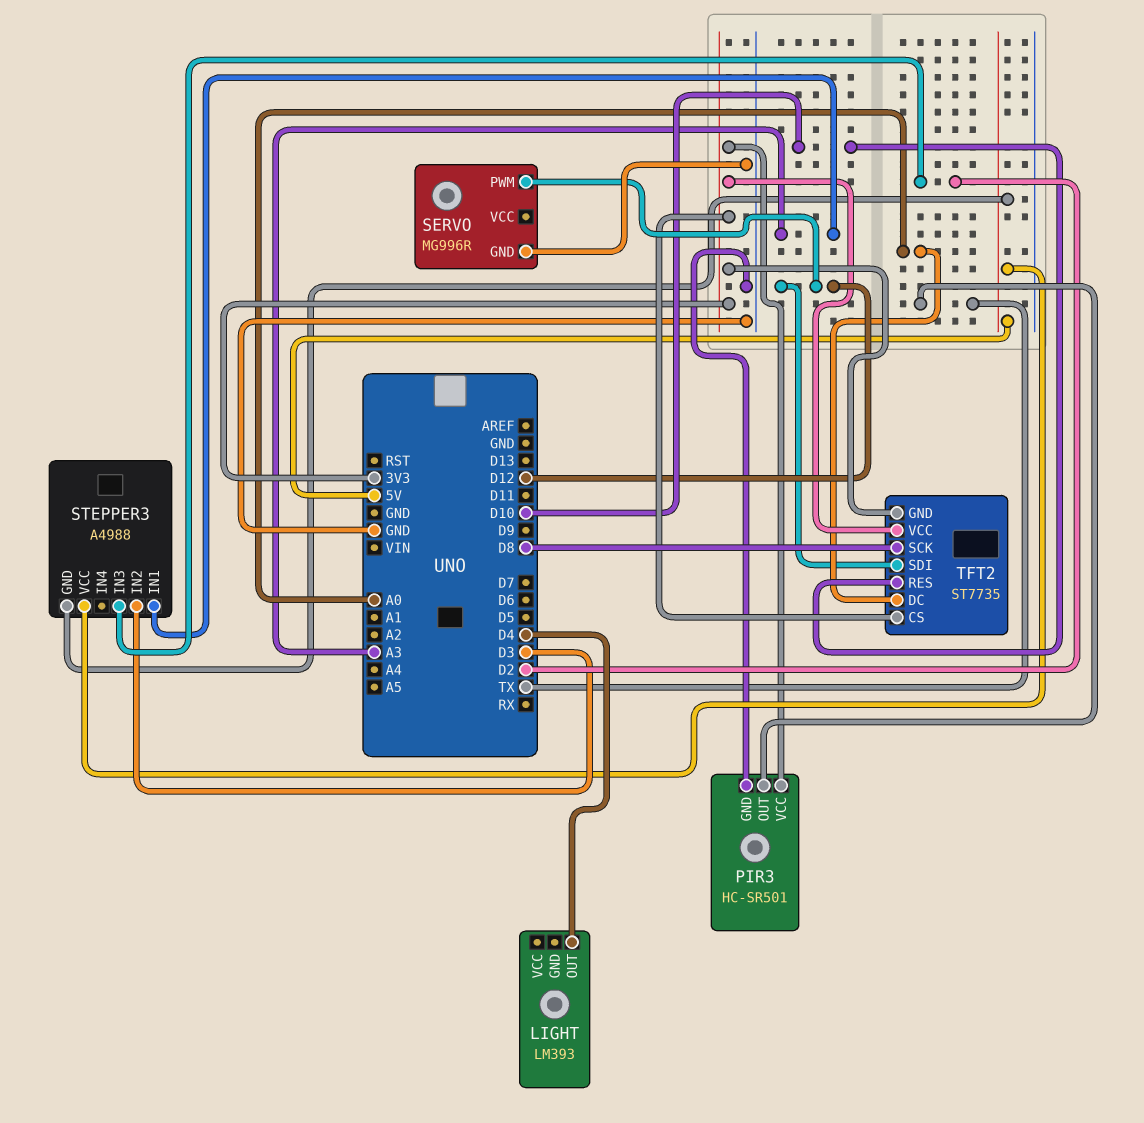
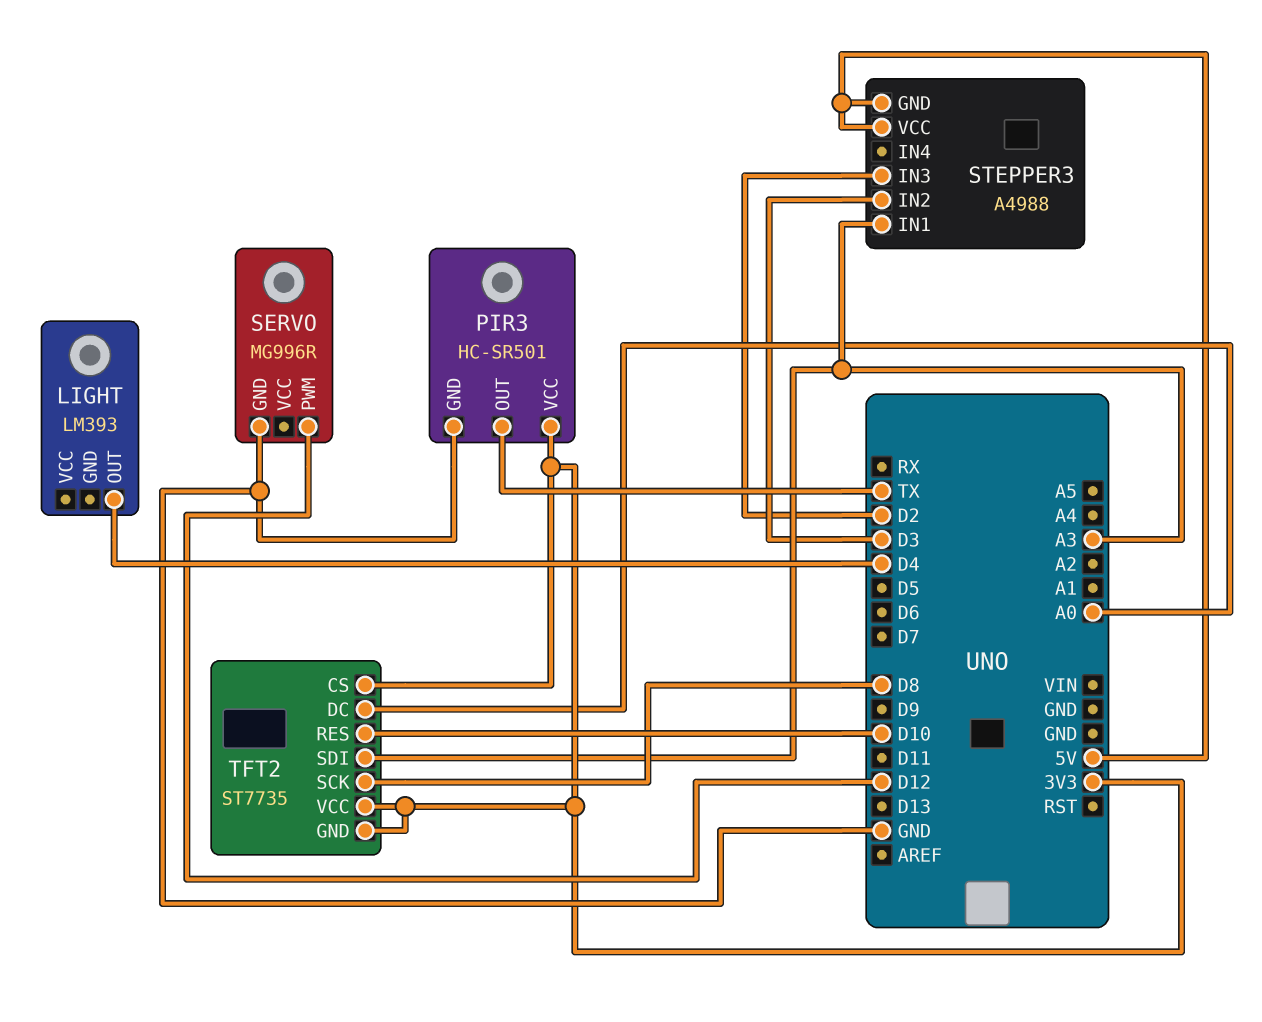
TFT2 pin SDI: D12 -> A3

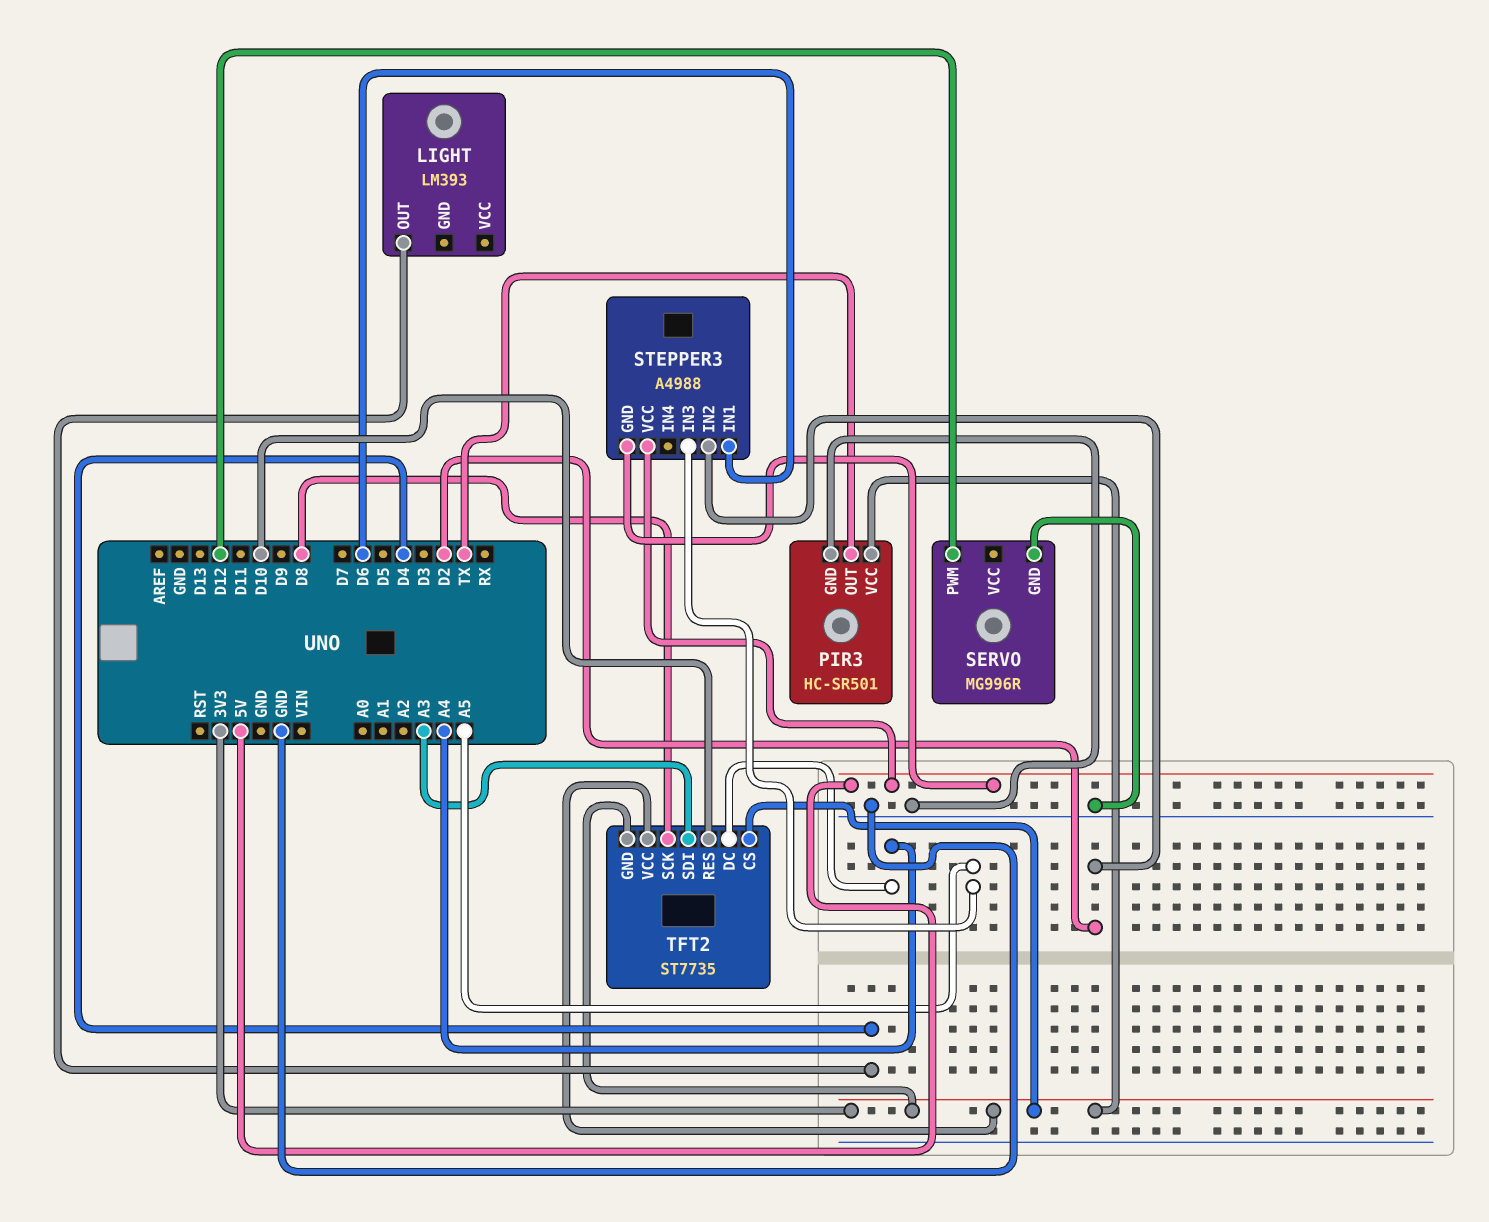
STEPPER3 pin IN1: A3 -> D6
STEPPER3 pin IN2: D3 -> D2
STEPPER3 pin IN3: D2 -> A5
TFT2 pin DC: A0 -> A4

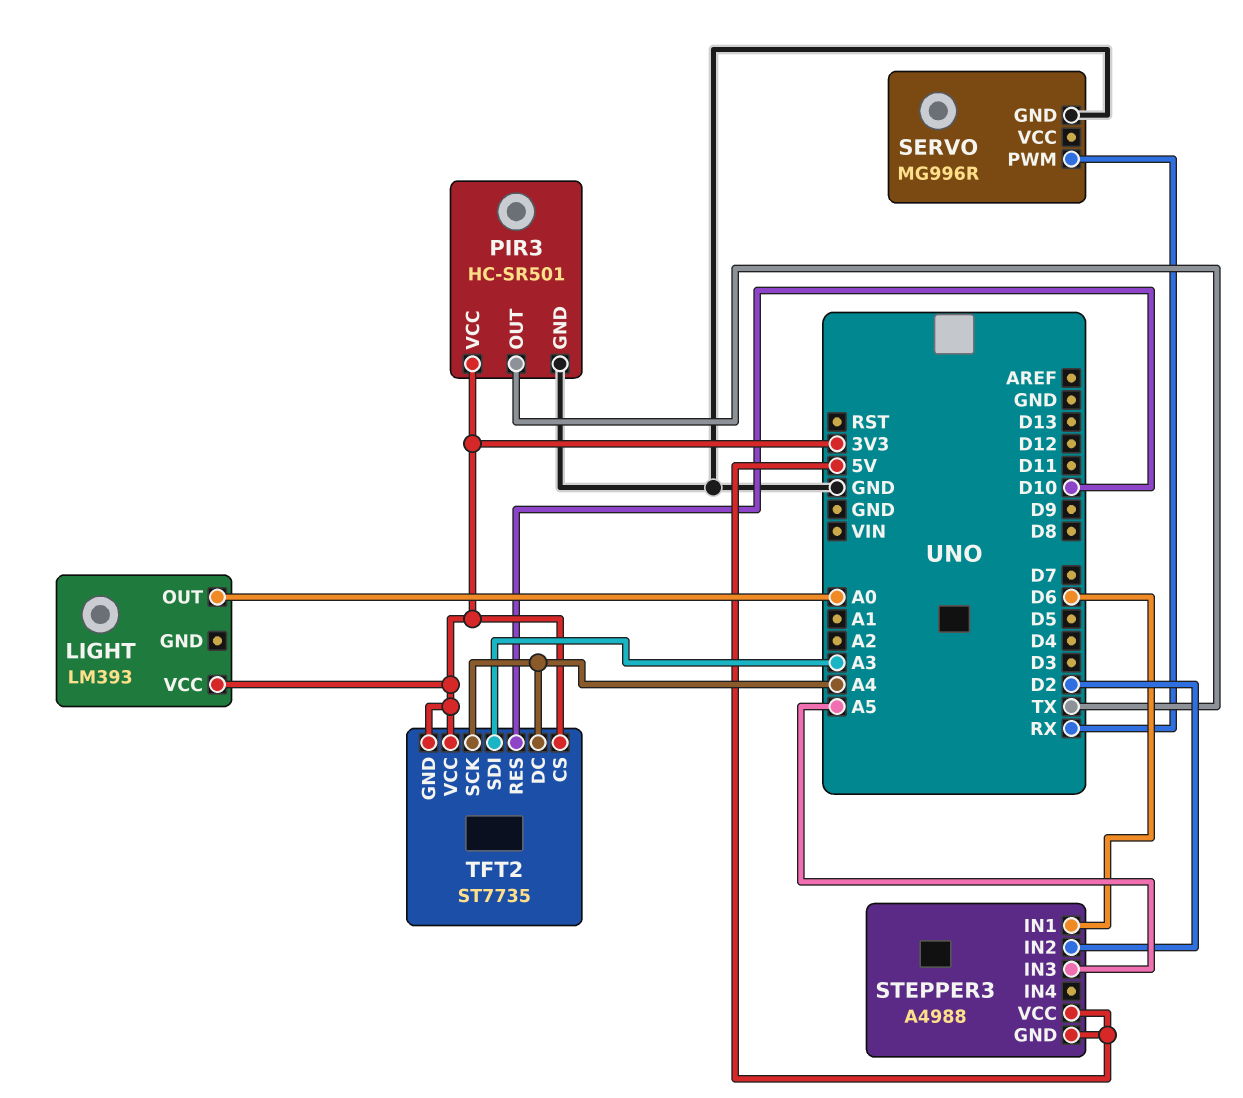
LIGHT pin OUT: D4 -> A0
LIGHT pin VCC: none -> 3V3
SERVO pin PWM: D12 -> RX
TFT2 pin SCK: D8 -> A4

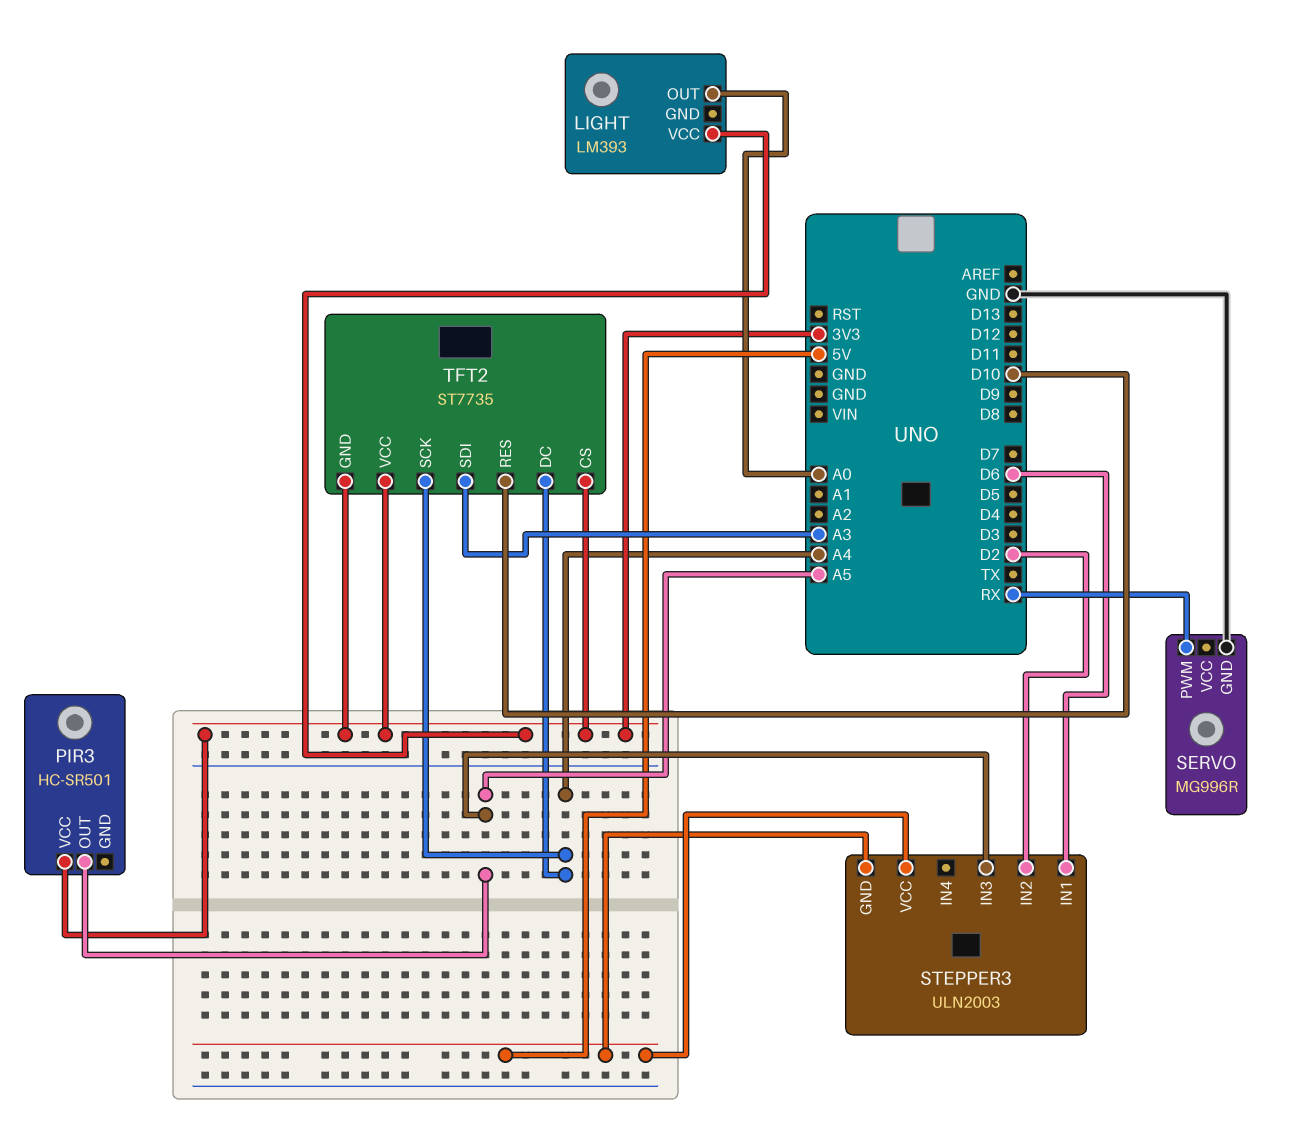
PIR3 pin GND: GND -> none
PIR3 pin OUT: TX -> A5
STEPPER3: A4988 -> ULN2003

